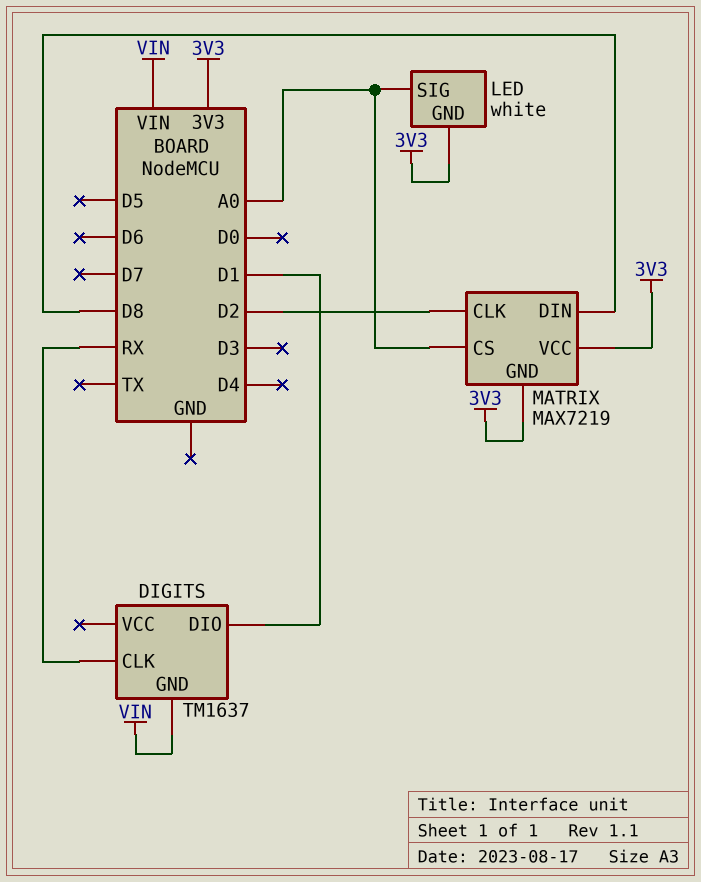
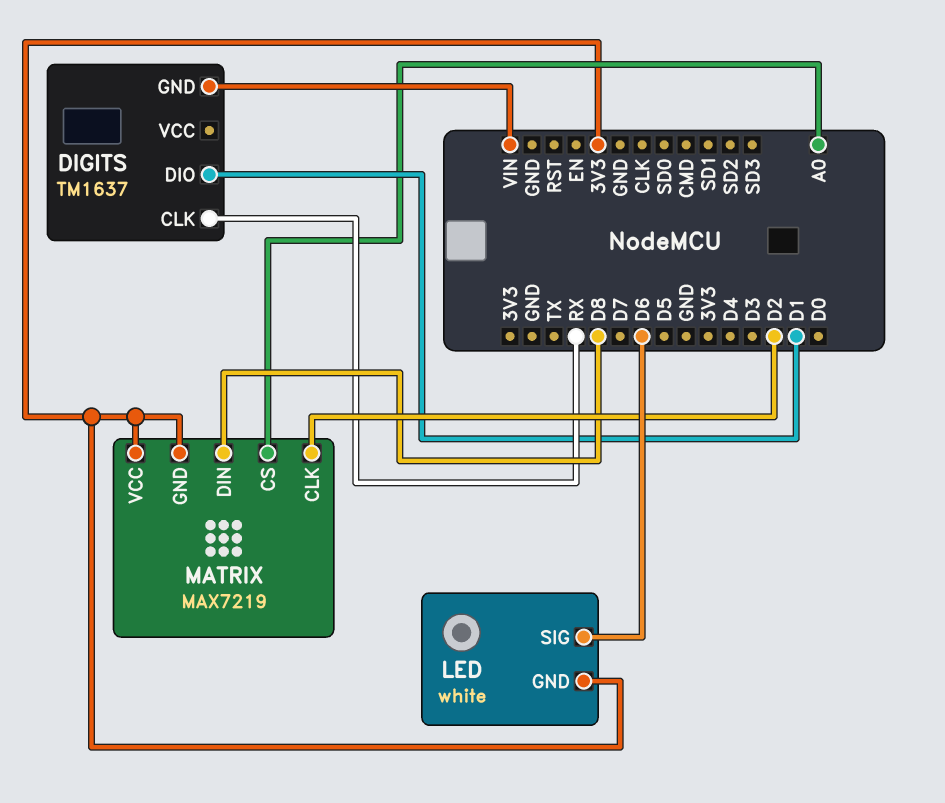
LED pin SIG: A0 -> D6

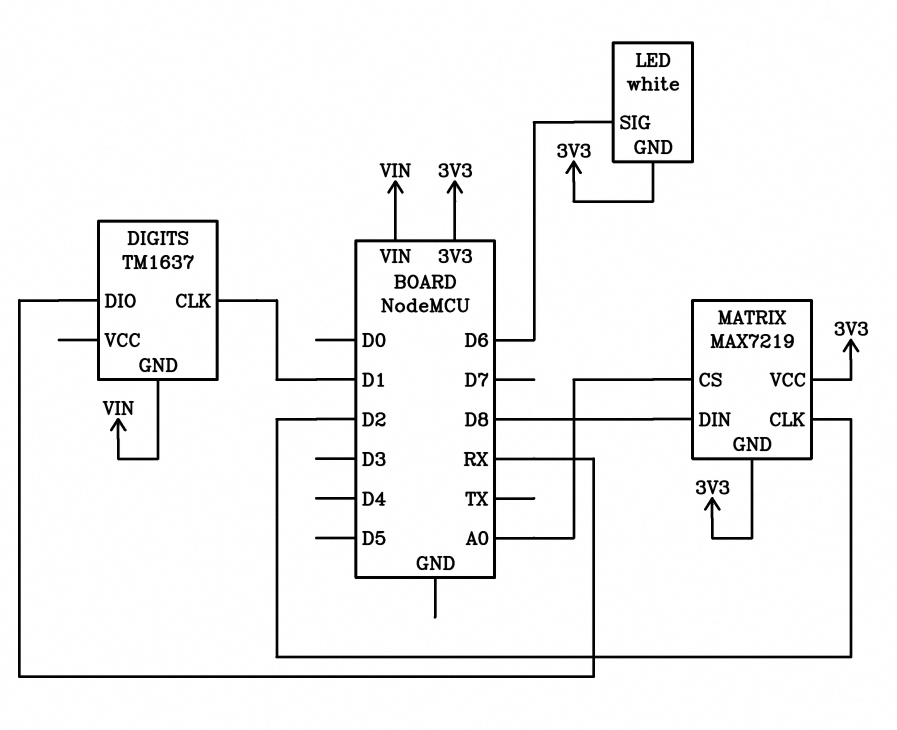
DIGITS pin CLK: RX -> D1
DIGITS pin DIO: D1 -> RX

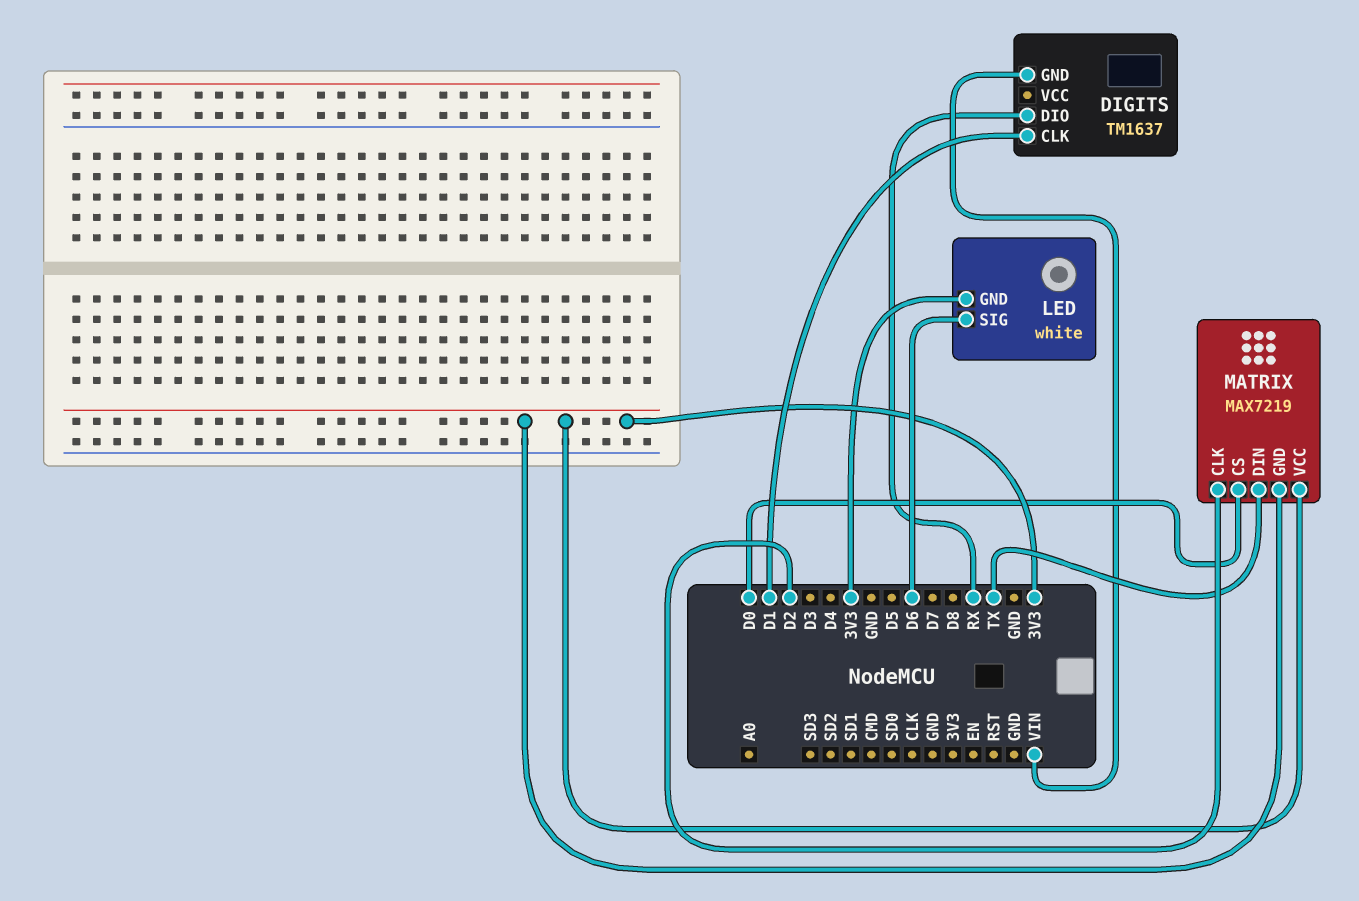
MATRIX pin CS: A0 -> D0
MATRIX pin DIN: D8 -> TX

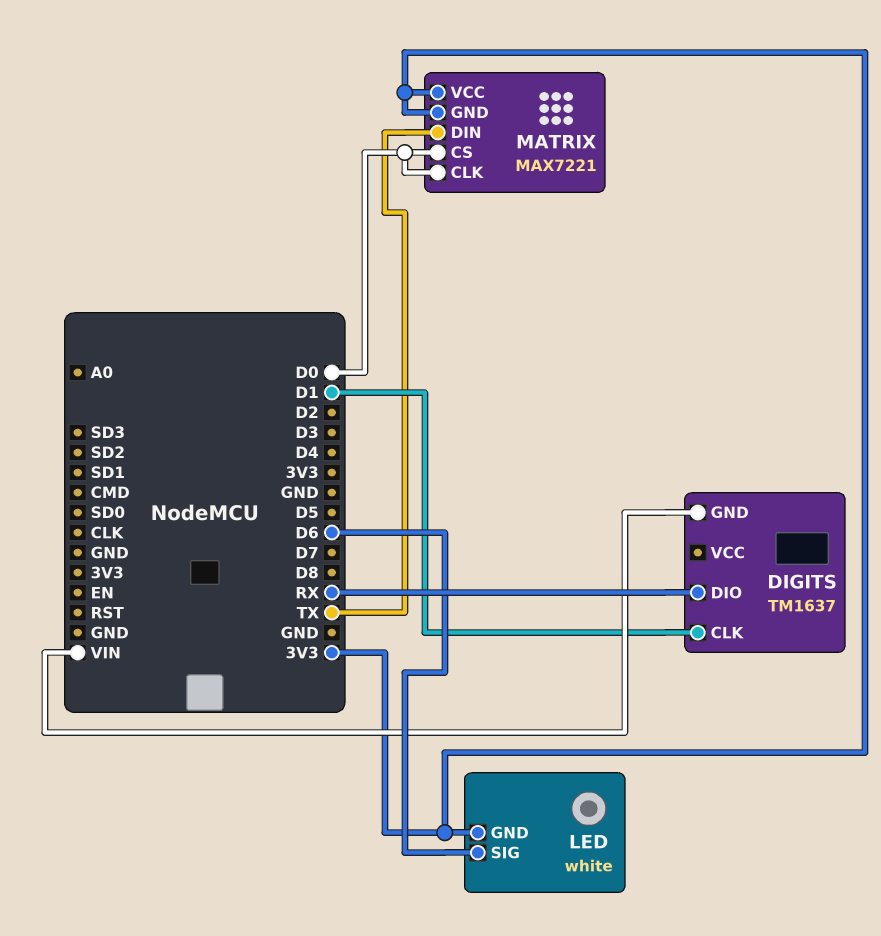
MATRIX: MAX7219 -> MAX7221
MATRIX pin CLK: D2 -> D0

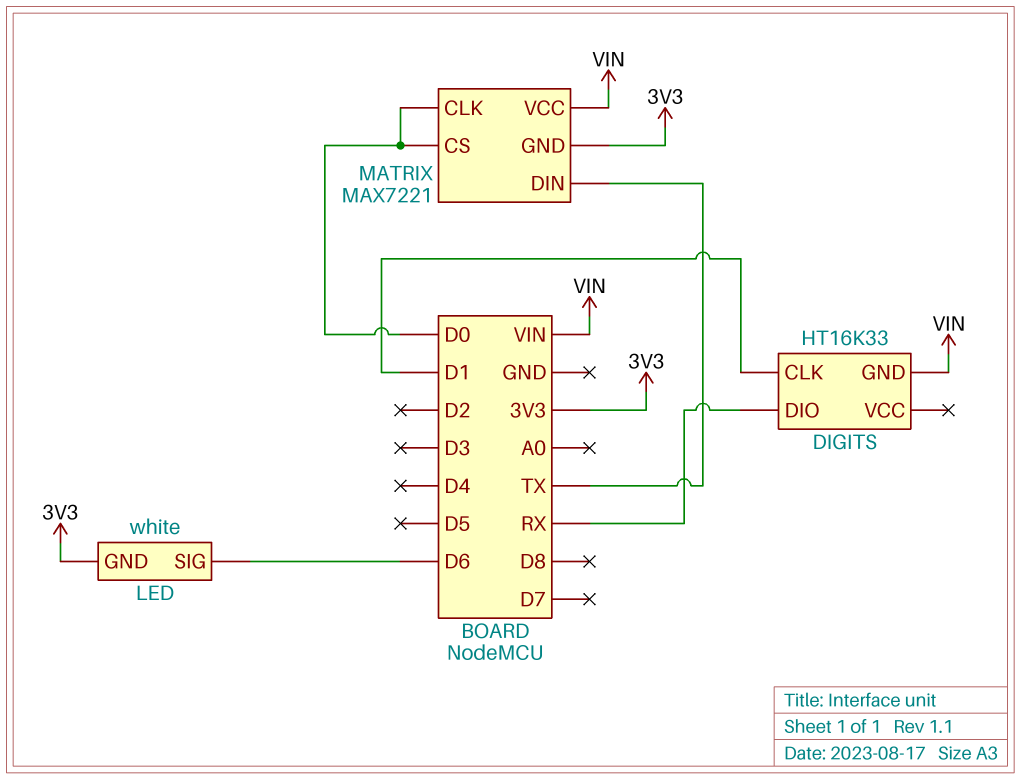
DIGITS: TM1637 -> HT16K33
MATRIX pin VCC: 3V3 -> VIN

